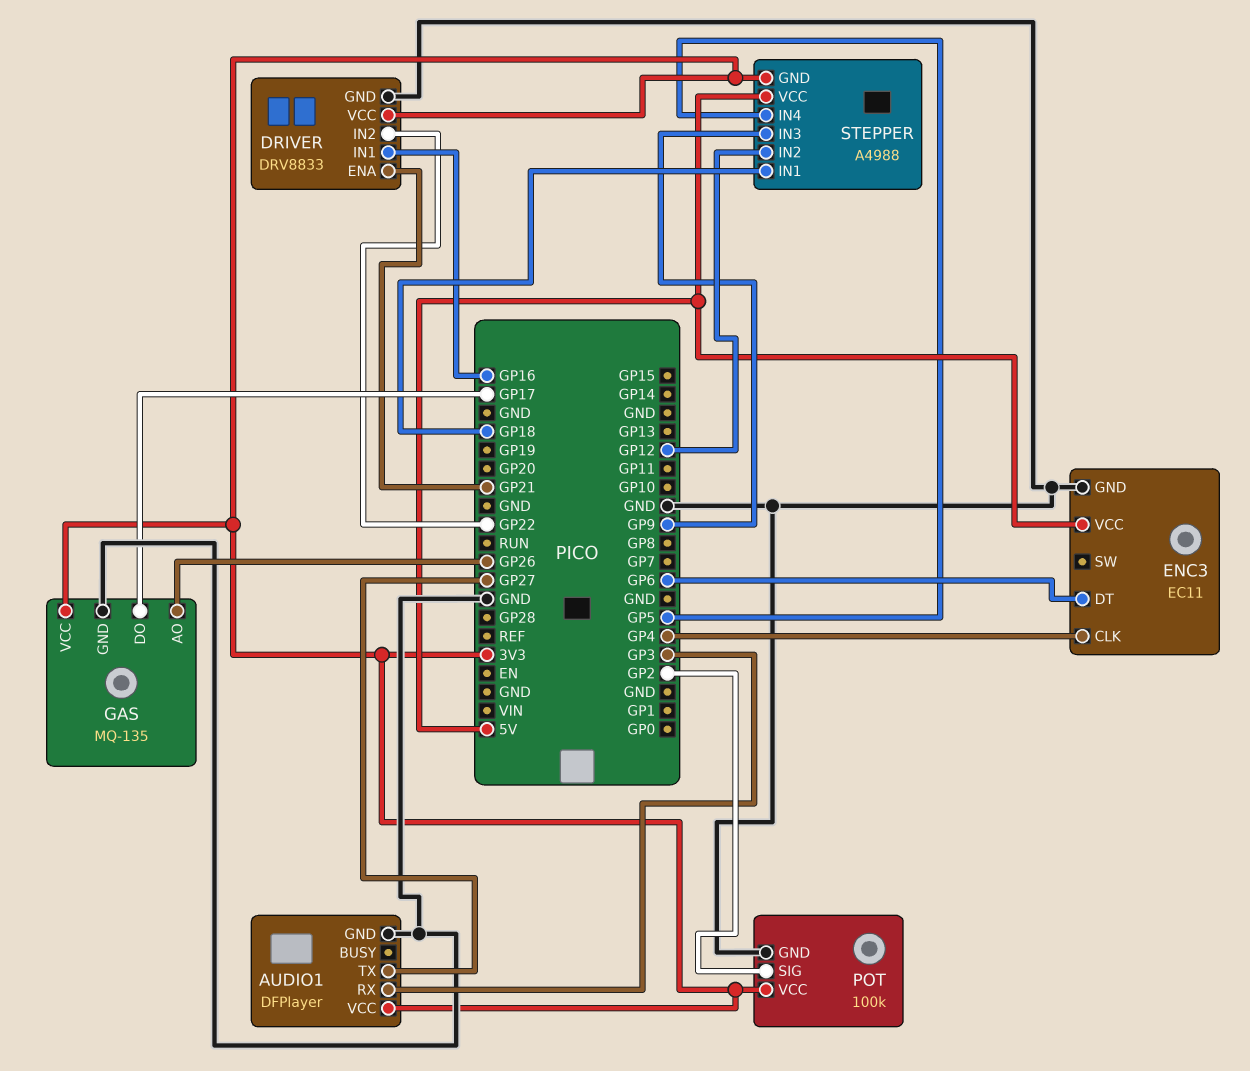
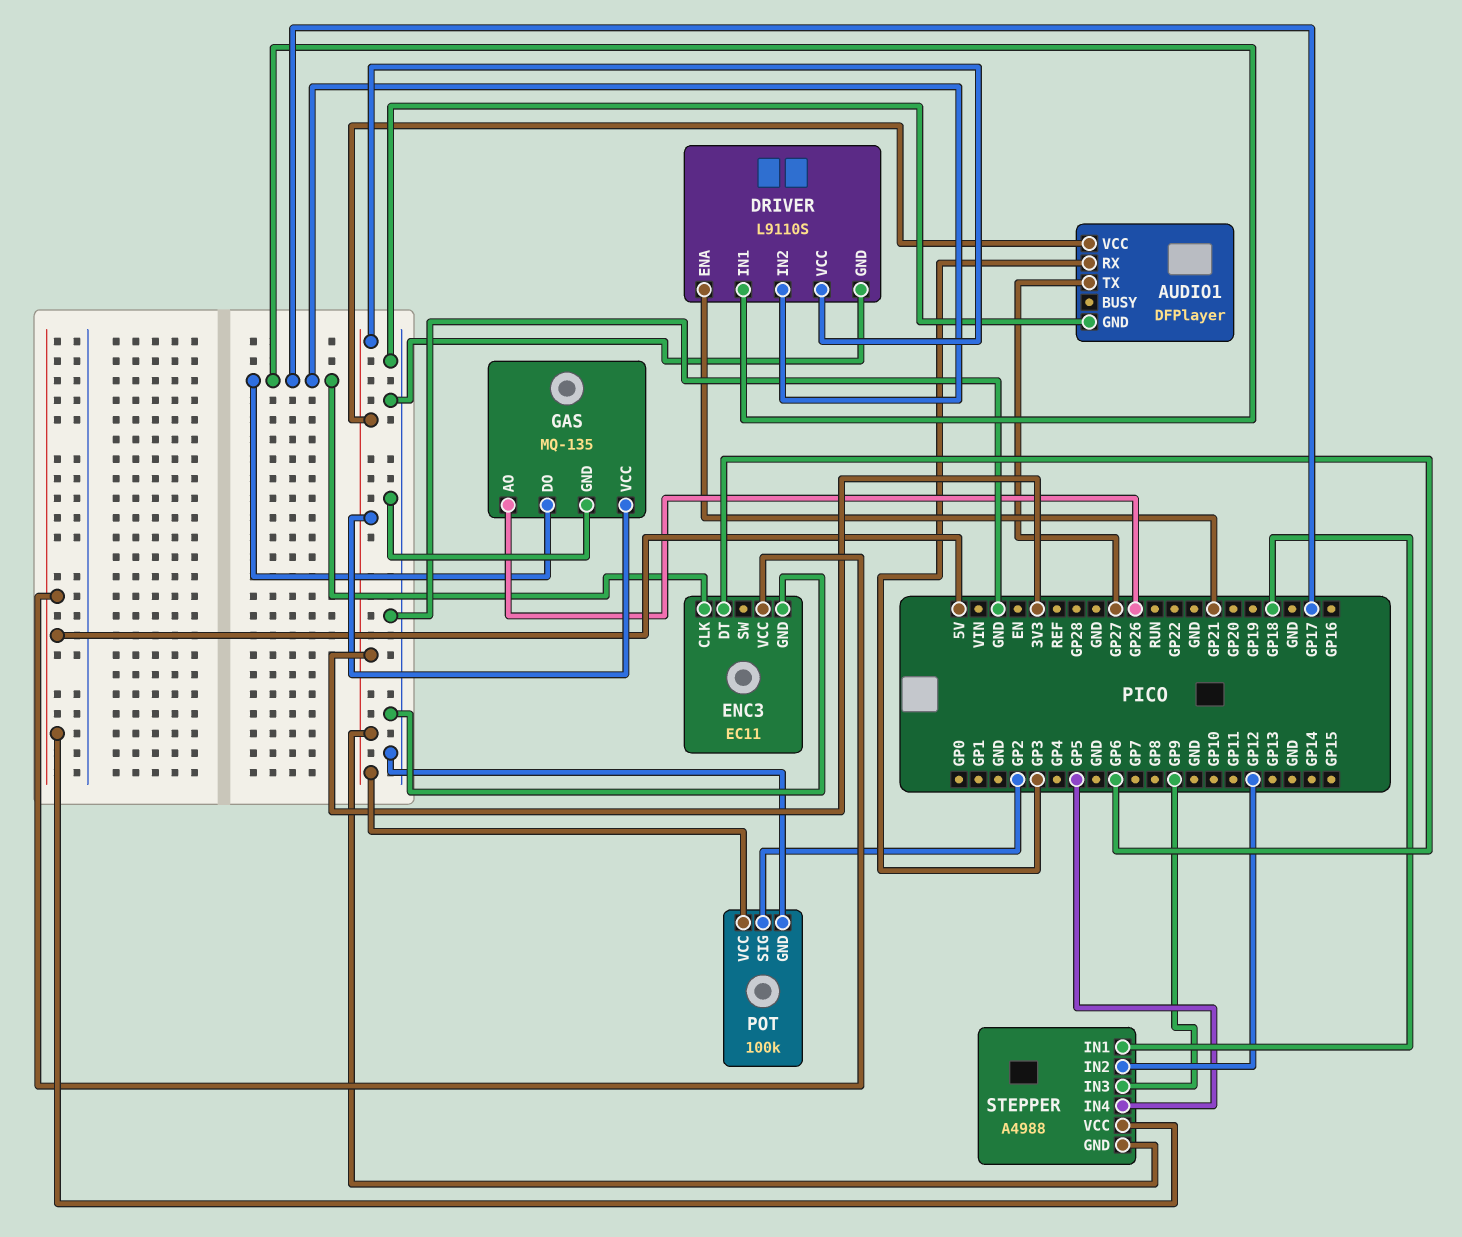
DRIVER: DRV8833 -> L9110S
DRIVER pin IN1: GP16 -> GP17
DRIVER pin IN2: GP22 -> GP17
ENC3 pin CLK: GP4 -> GP17

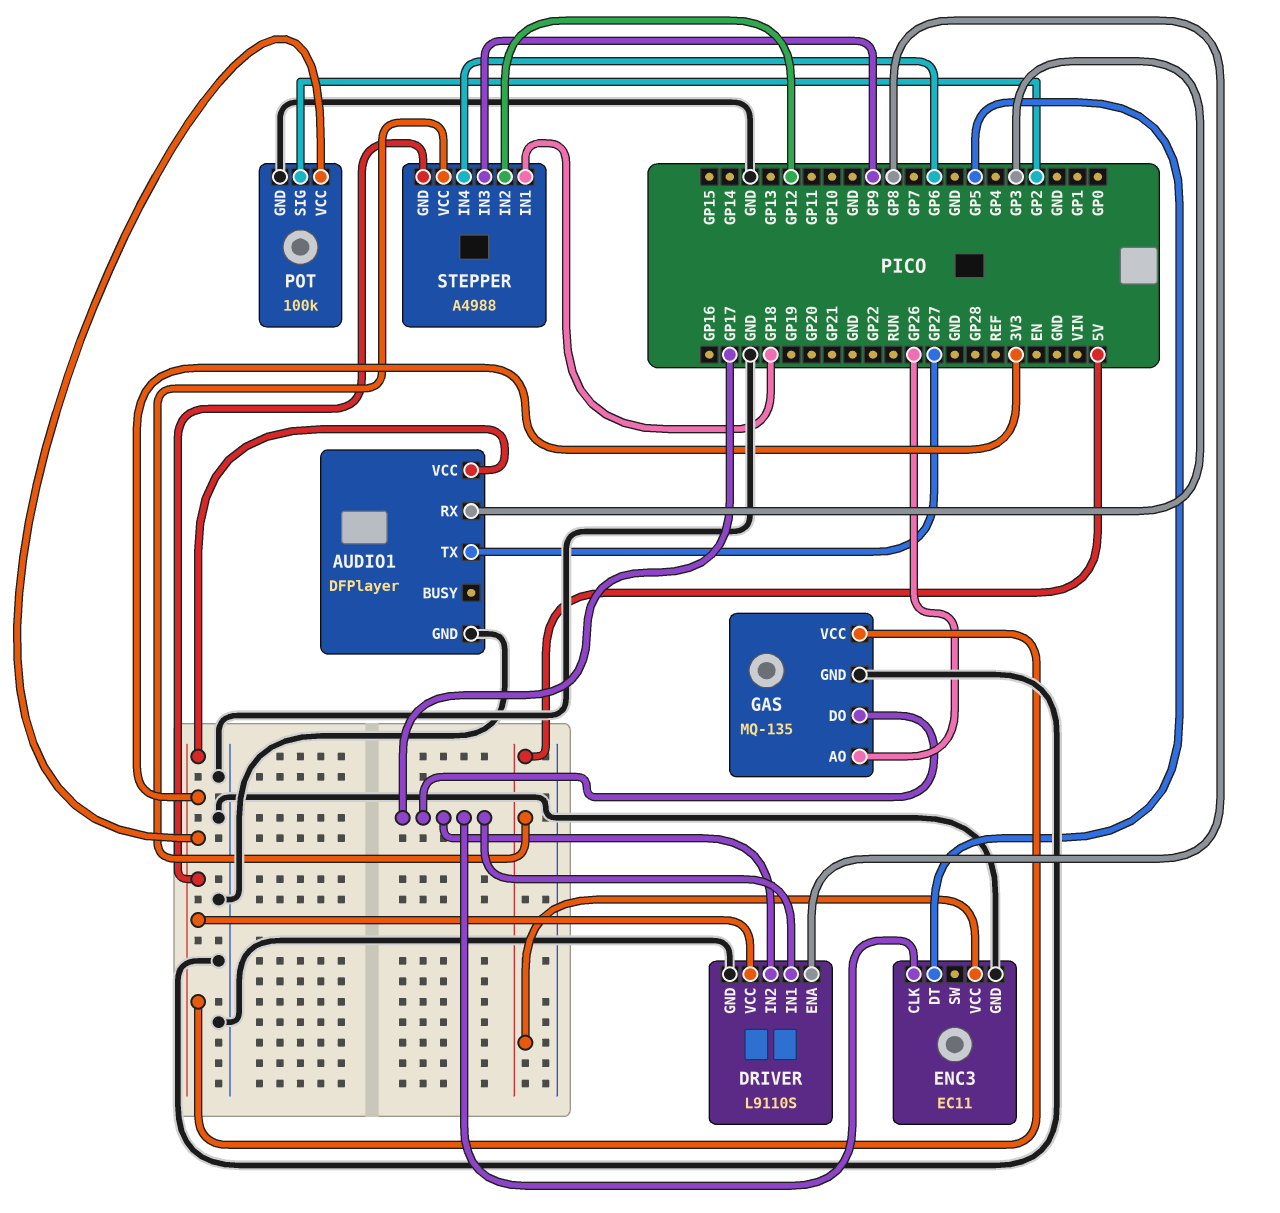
DRIVER pin ENA: GP21 -> GP8
ENC3 pin DT: GP6 -> GP5
STEPPER pin IN4: GP5 -> GP6

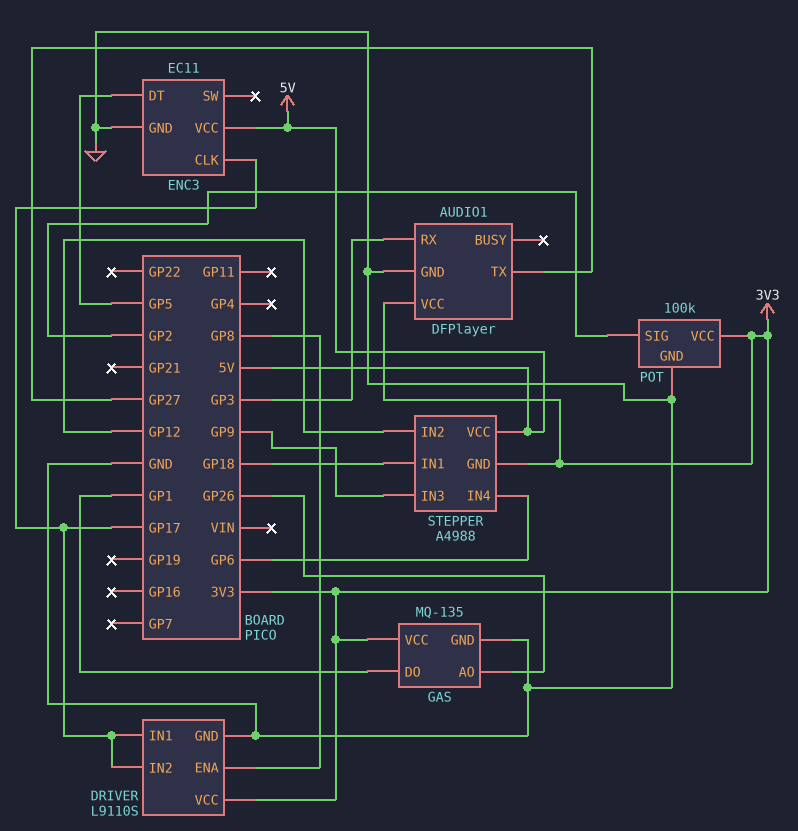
GAS pin DO: GP17 -> GP1

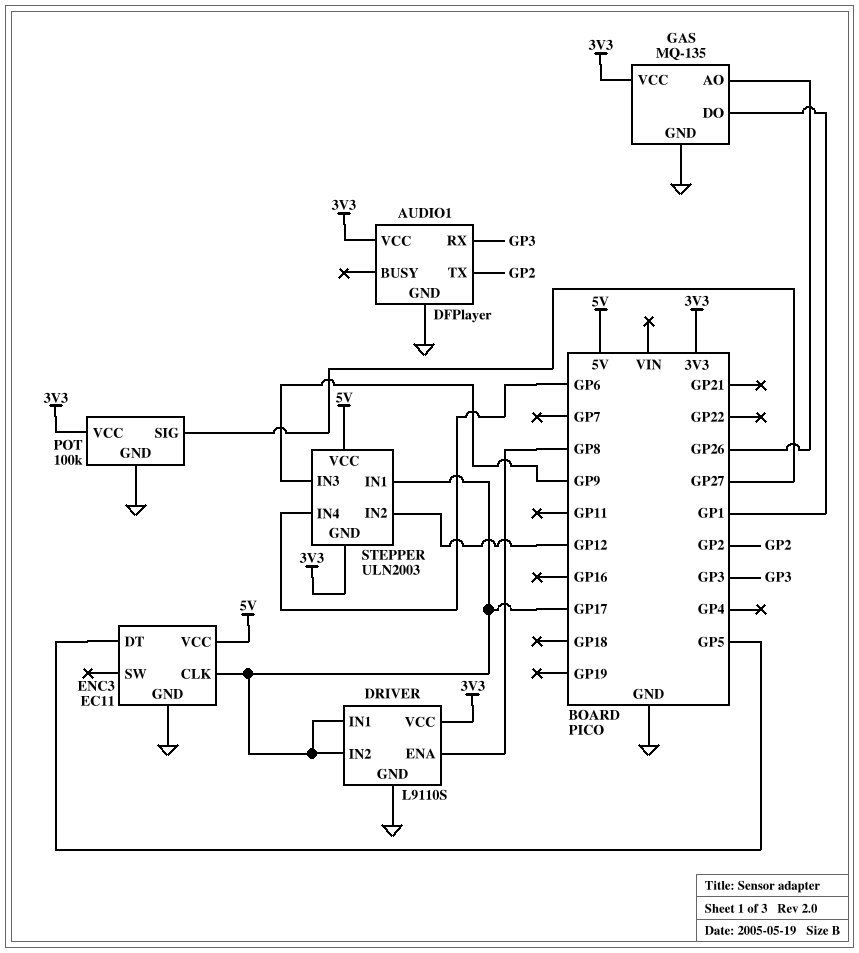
AUDIO1 pin TX: GP27 -> GP2
POT pin SIG: GP2 -> GP27
STEPPER: A4988 -> ULN2003
STEPPER pin IN1: GP18 -> GP17

